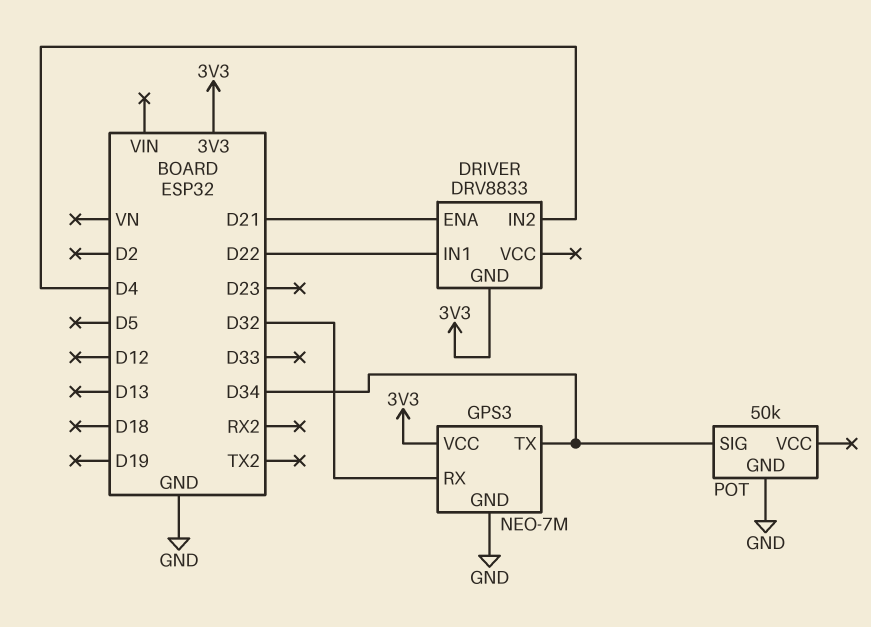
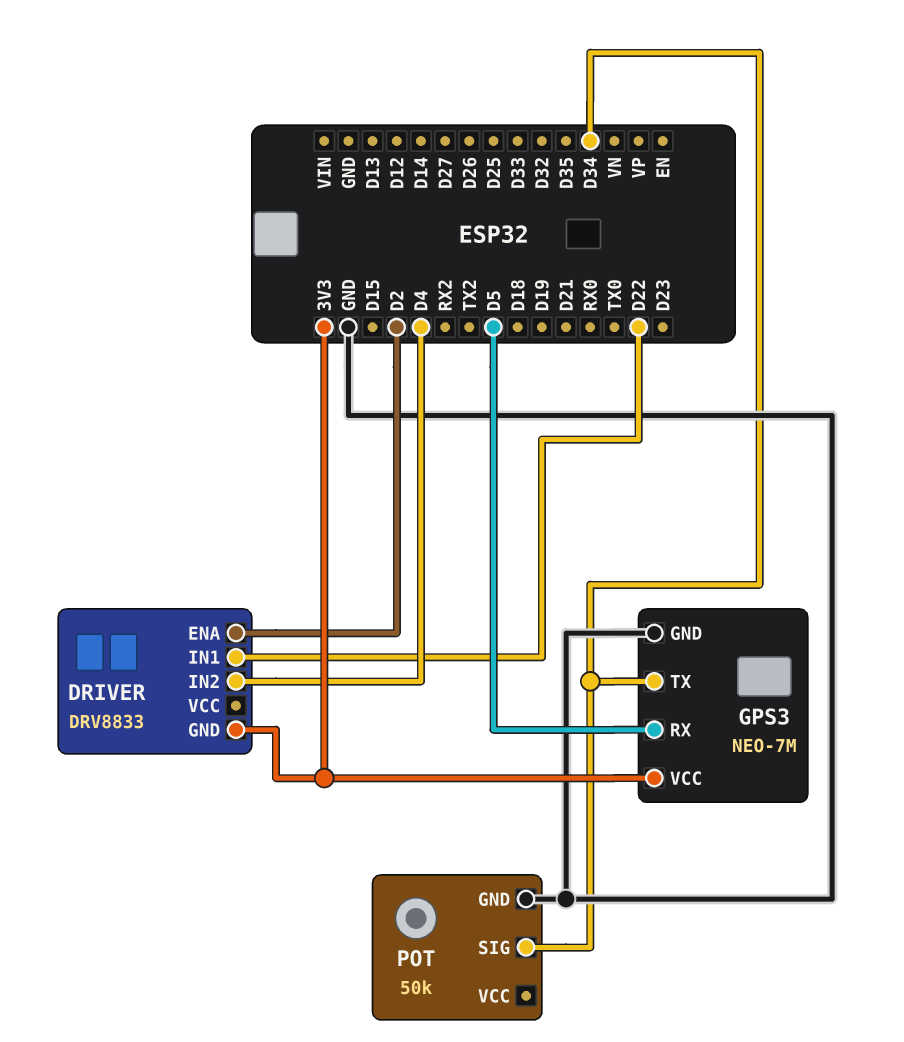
DRIVER pin ENA: D21 -> D2
GPS3 pin RX: D32 -> D5

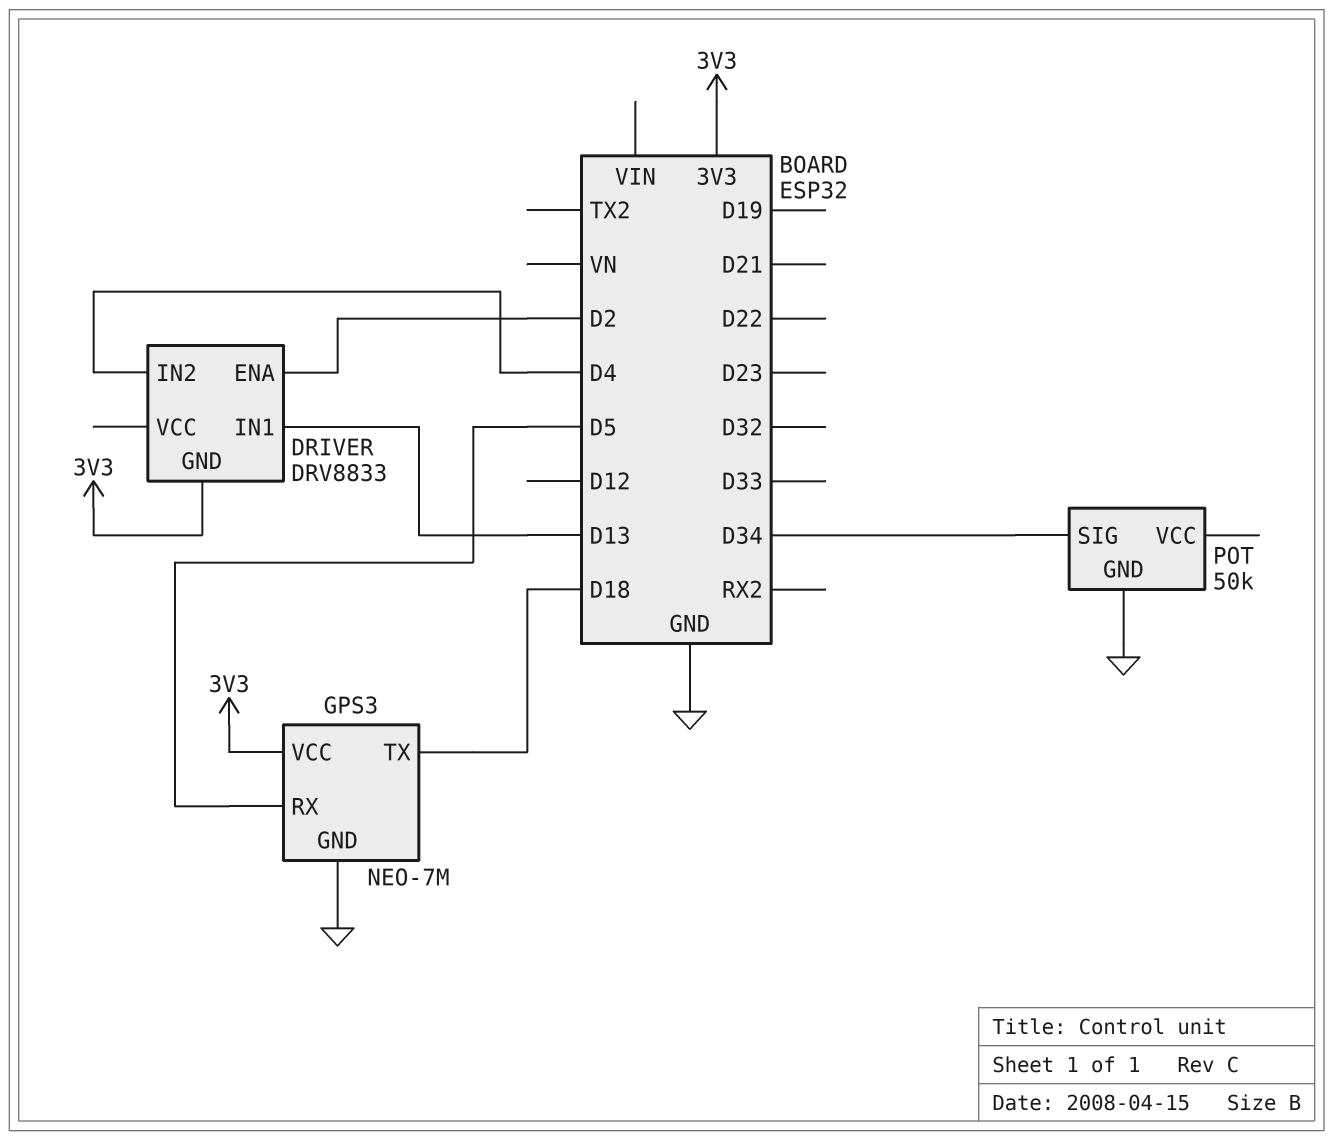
DRIVER pin IN1: D22 -> D13
GPS3 pin TX: D34 -> D18

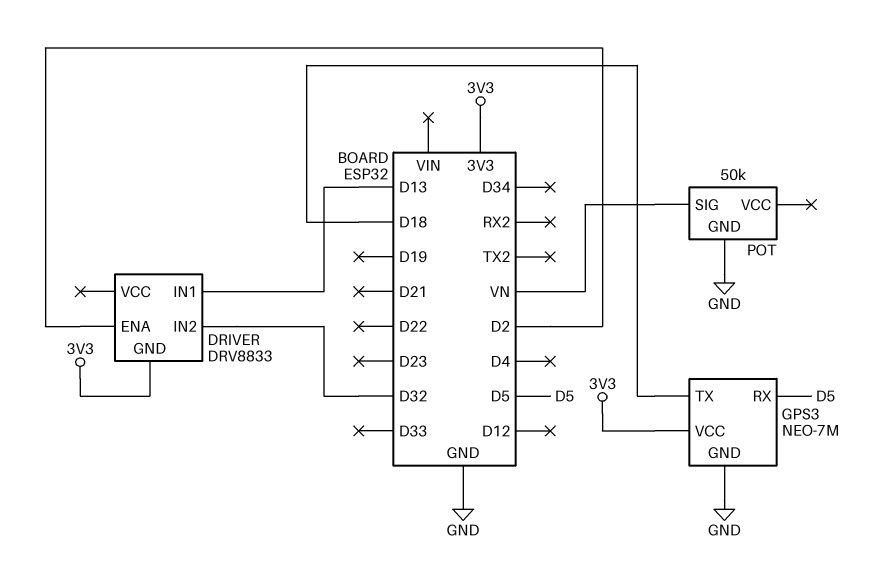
DRIVER pin IN2: D4 -> D32
POT pin SIG: D34 -> VN

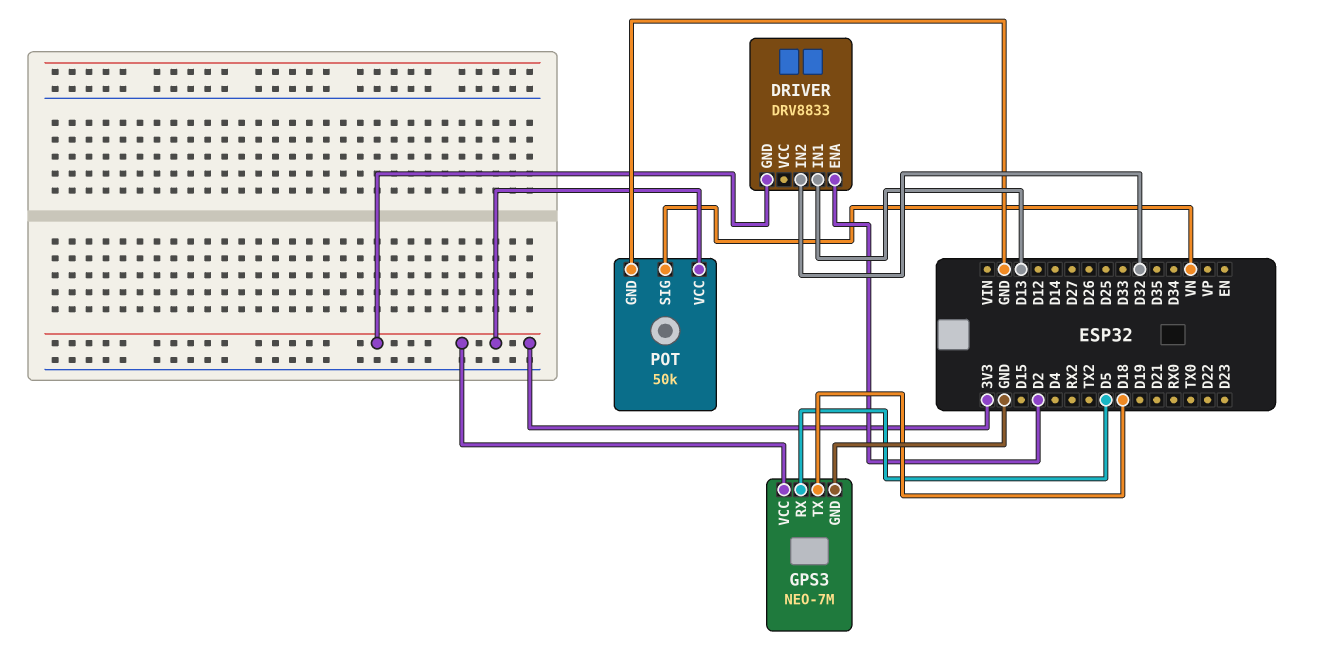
POT pin VCC: none -> 3V3

